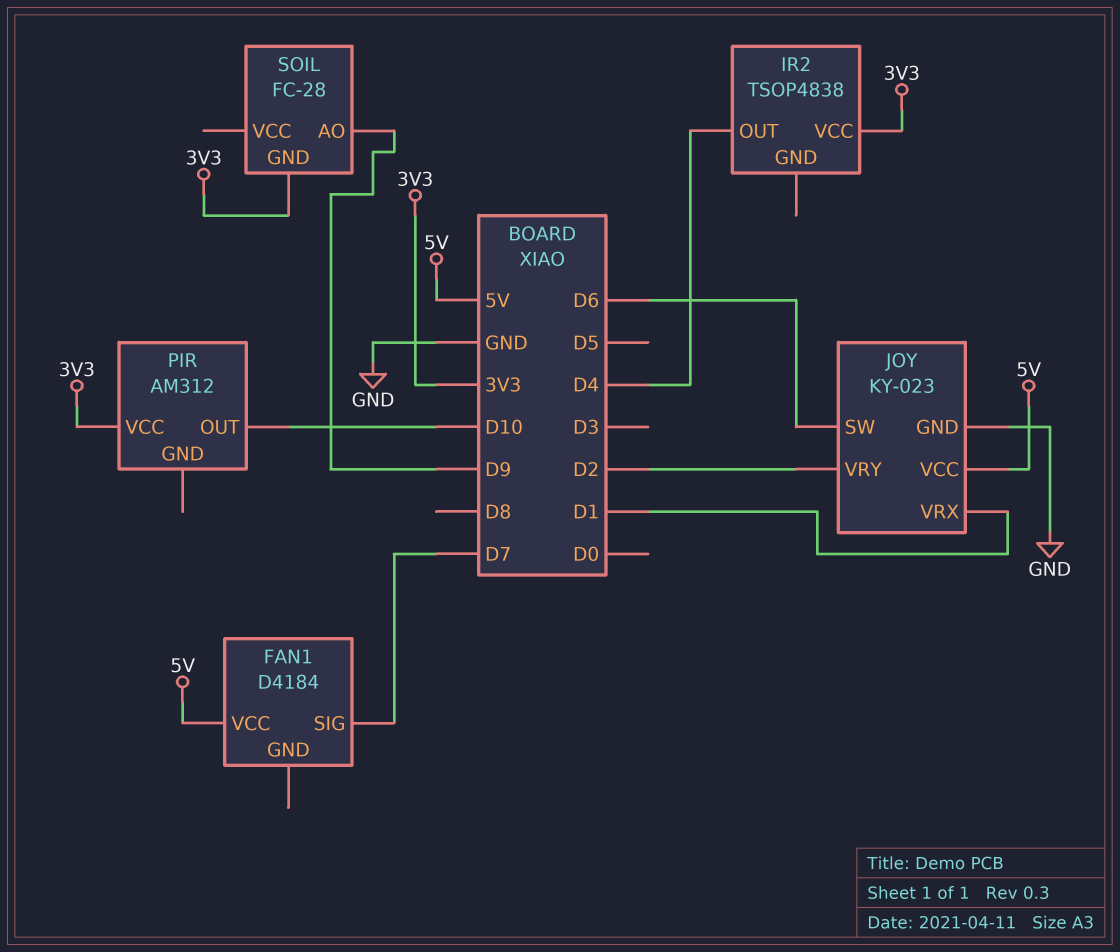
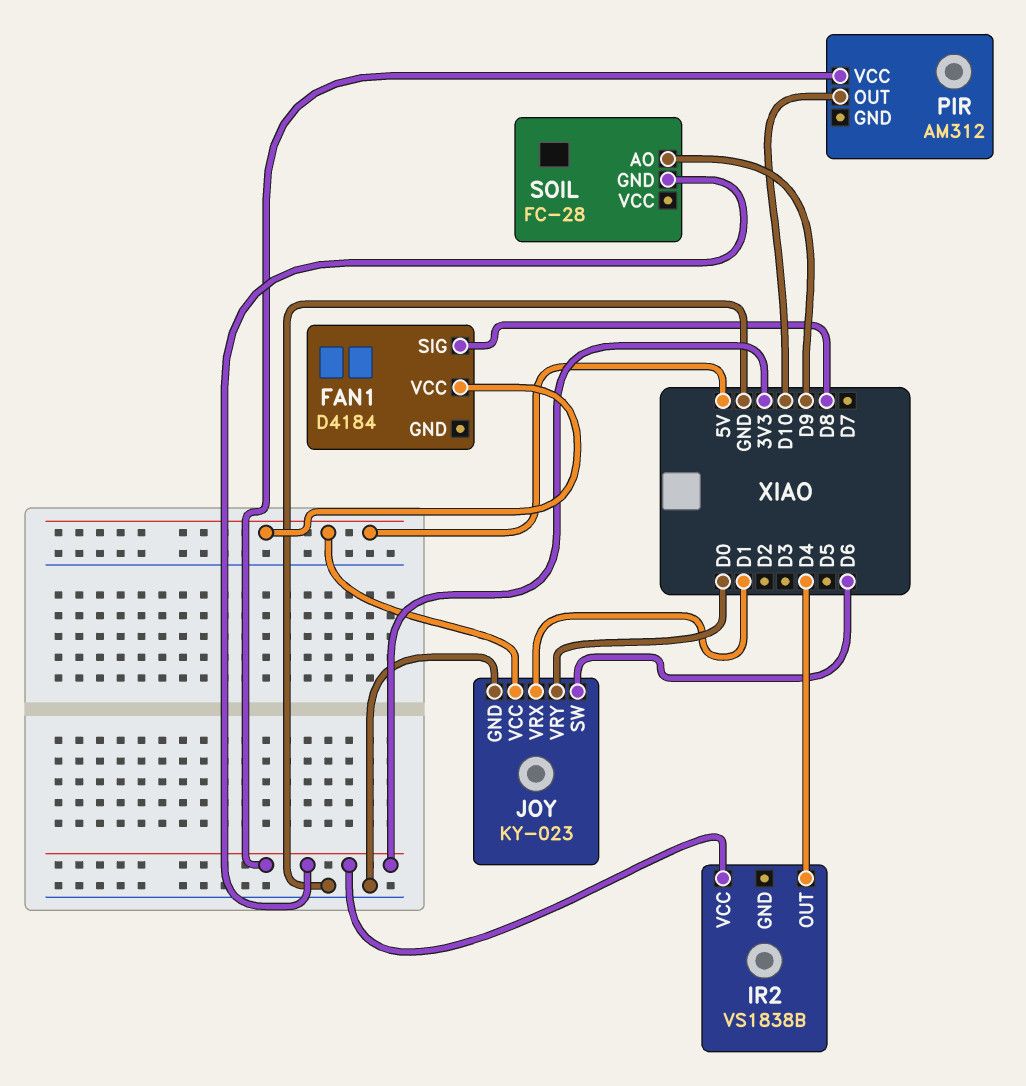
FAN1 pin SIG: D7 -> D8
IR2: TSOP4838 -> VS1838B
JOY pin VRY: D2 -> D0

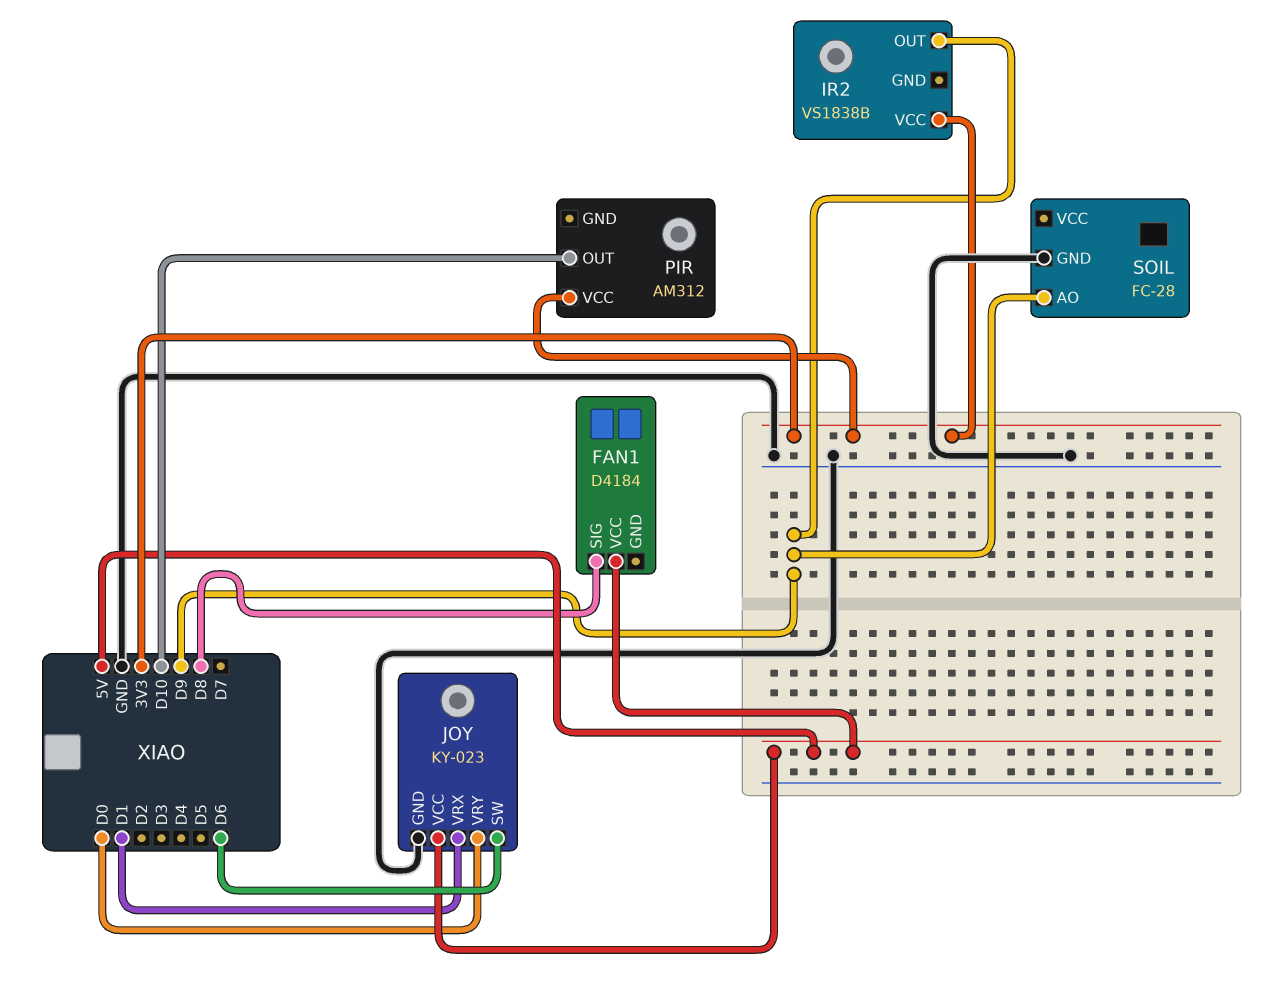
IR2 pin OUT: D4 -> D9
SOIL pin GND: 3V3 -> GND

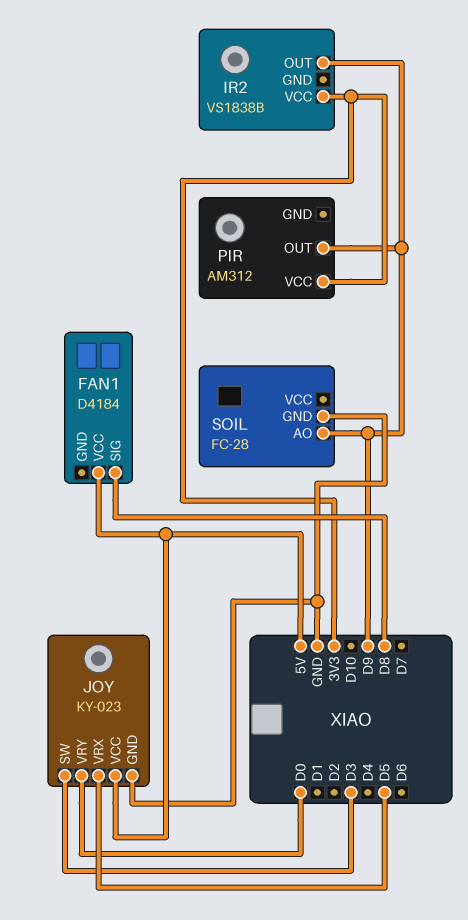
JOY pin SW: D6 -> D3
JOY pin VRX: D1 -> D5
PIR pin OUT: D10 -> D9

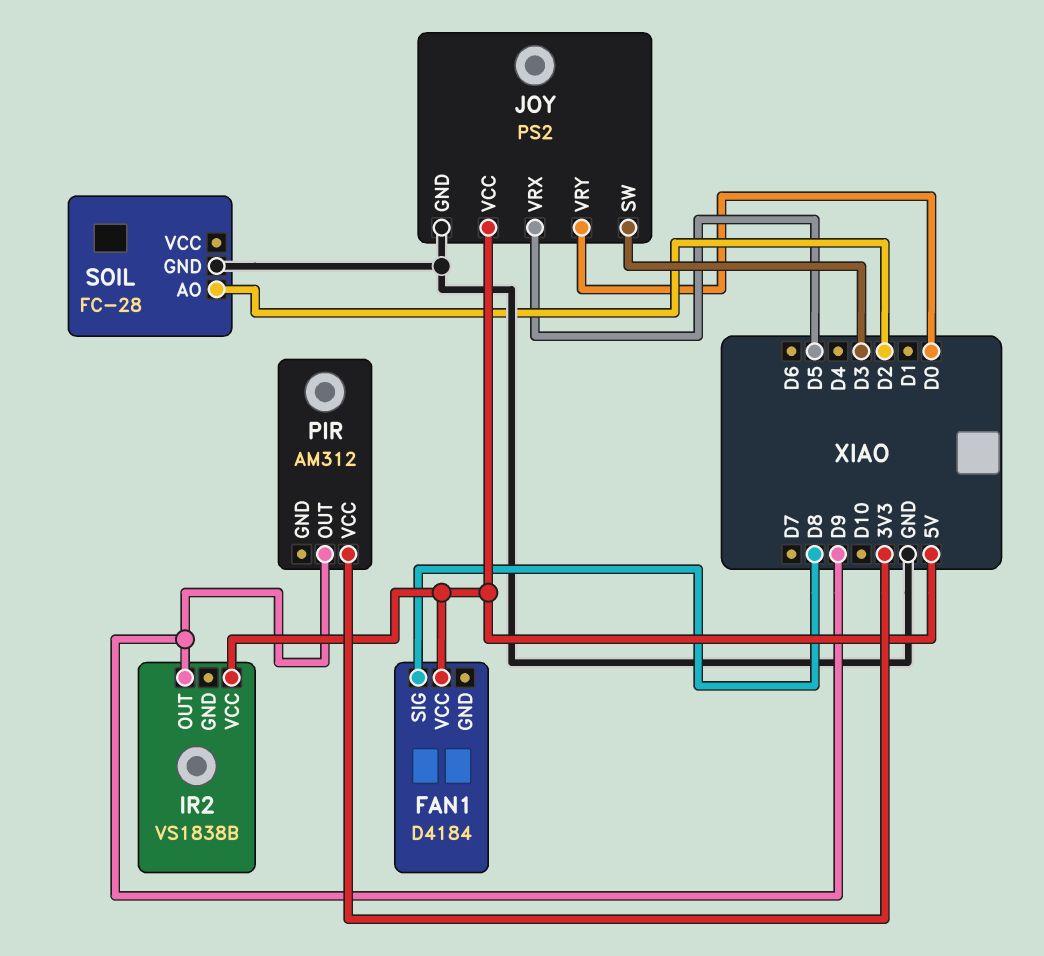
IR2 pin VCC: 3V3 -> 5V
JOY: KY-023 -> PS2
SOIL pin AO: D9 -> D2

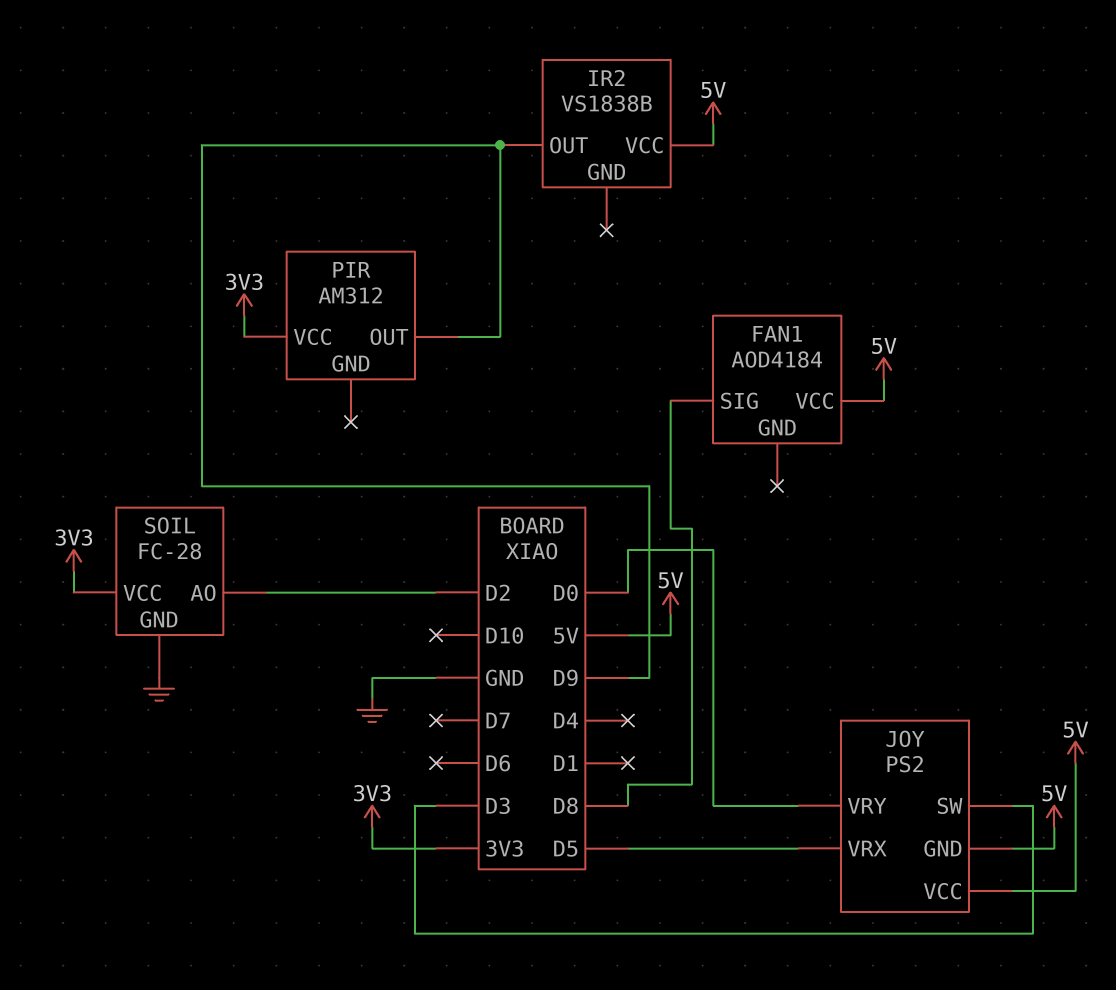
FAN1: D4184 -> AOD4184
JOY pin GND: GND -> 5V
SOIL pin VCC: none -> 3V3

